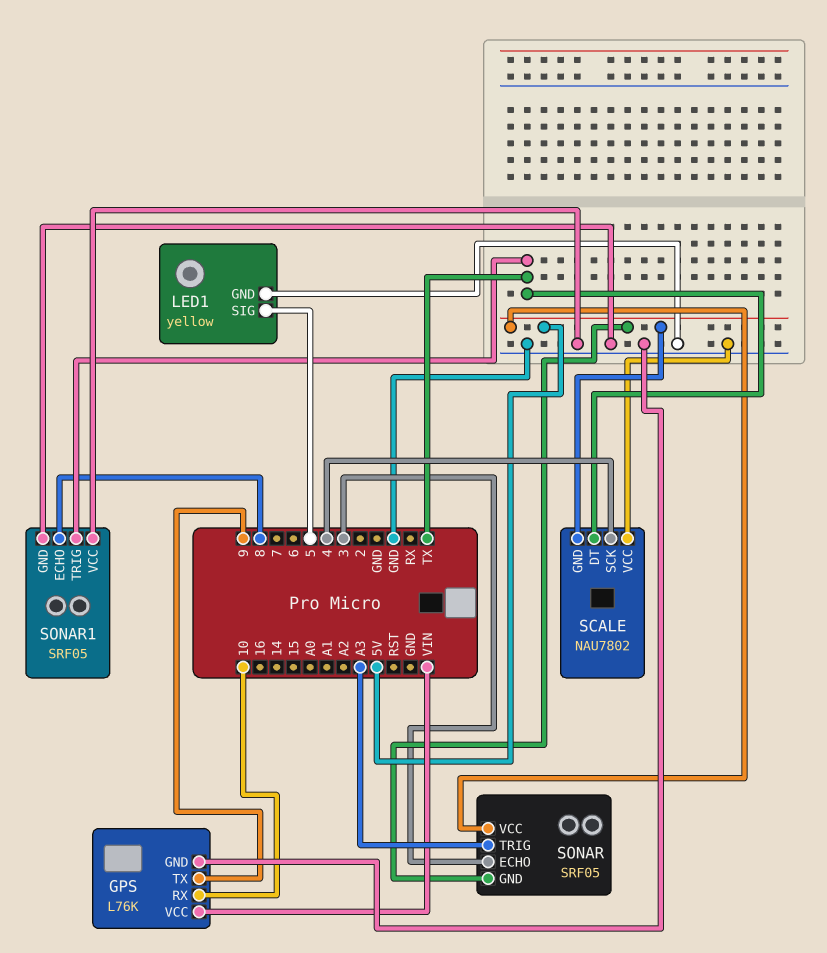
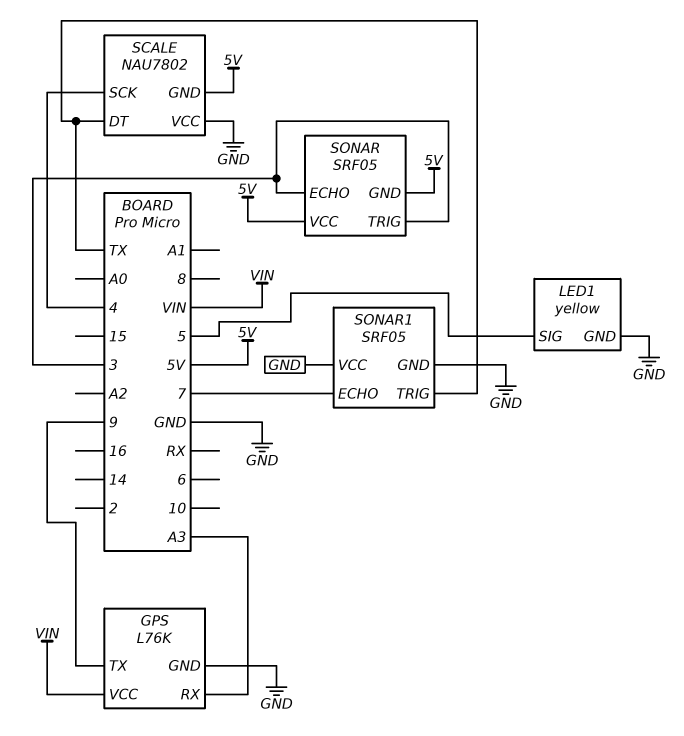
GPS pin RX: 10 -> A3
SONAR pin TRIG: A3 -> 3
SONAR1 pin ECHO: 8 -> 7

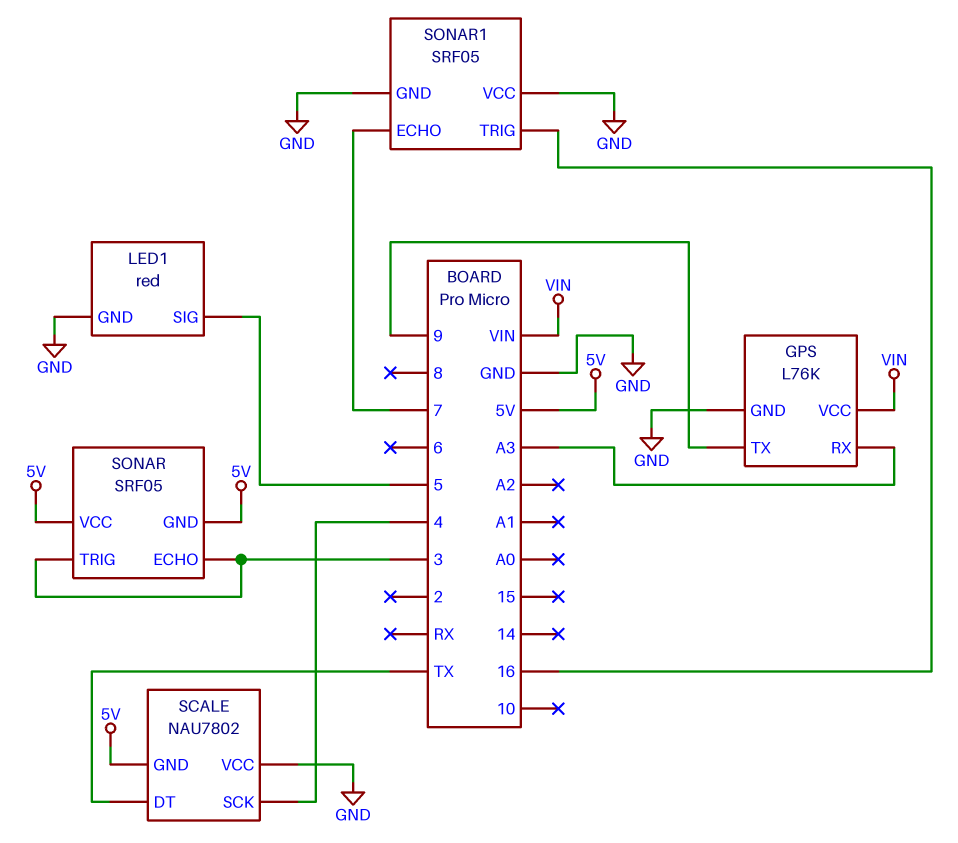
LED1: yellow -> red
SONAR1 pin TRIG: TX -> 16

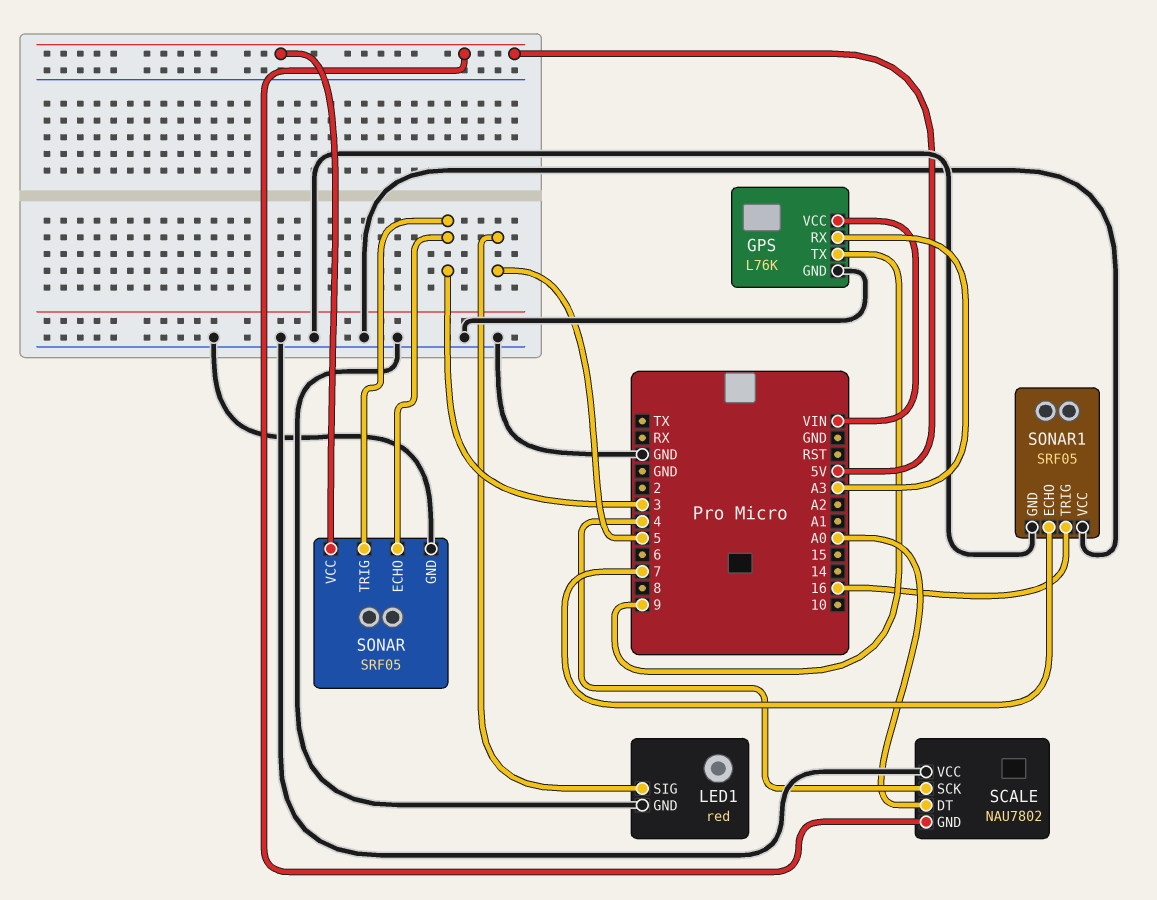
SCALE pin DT: TX -> A0
SONAR pin GND: 5V -> GND

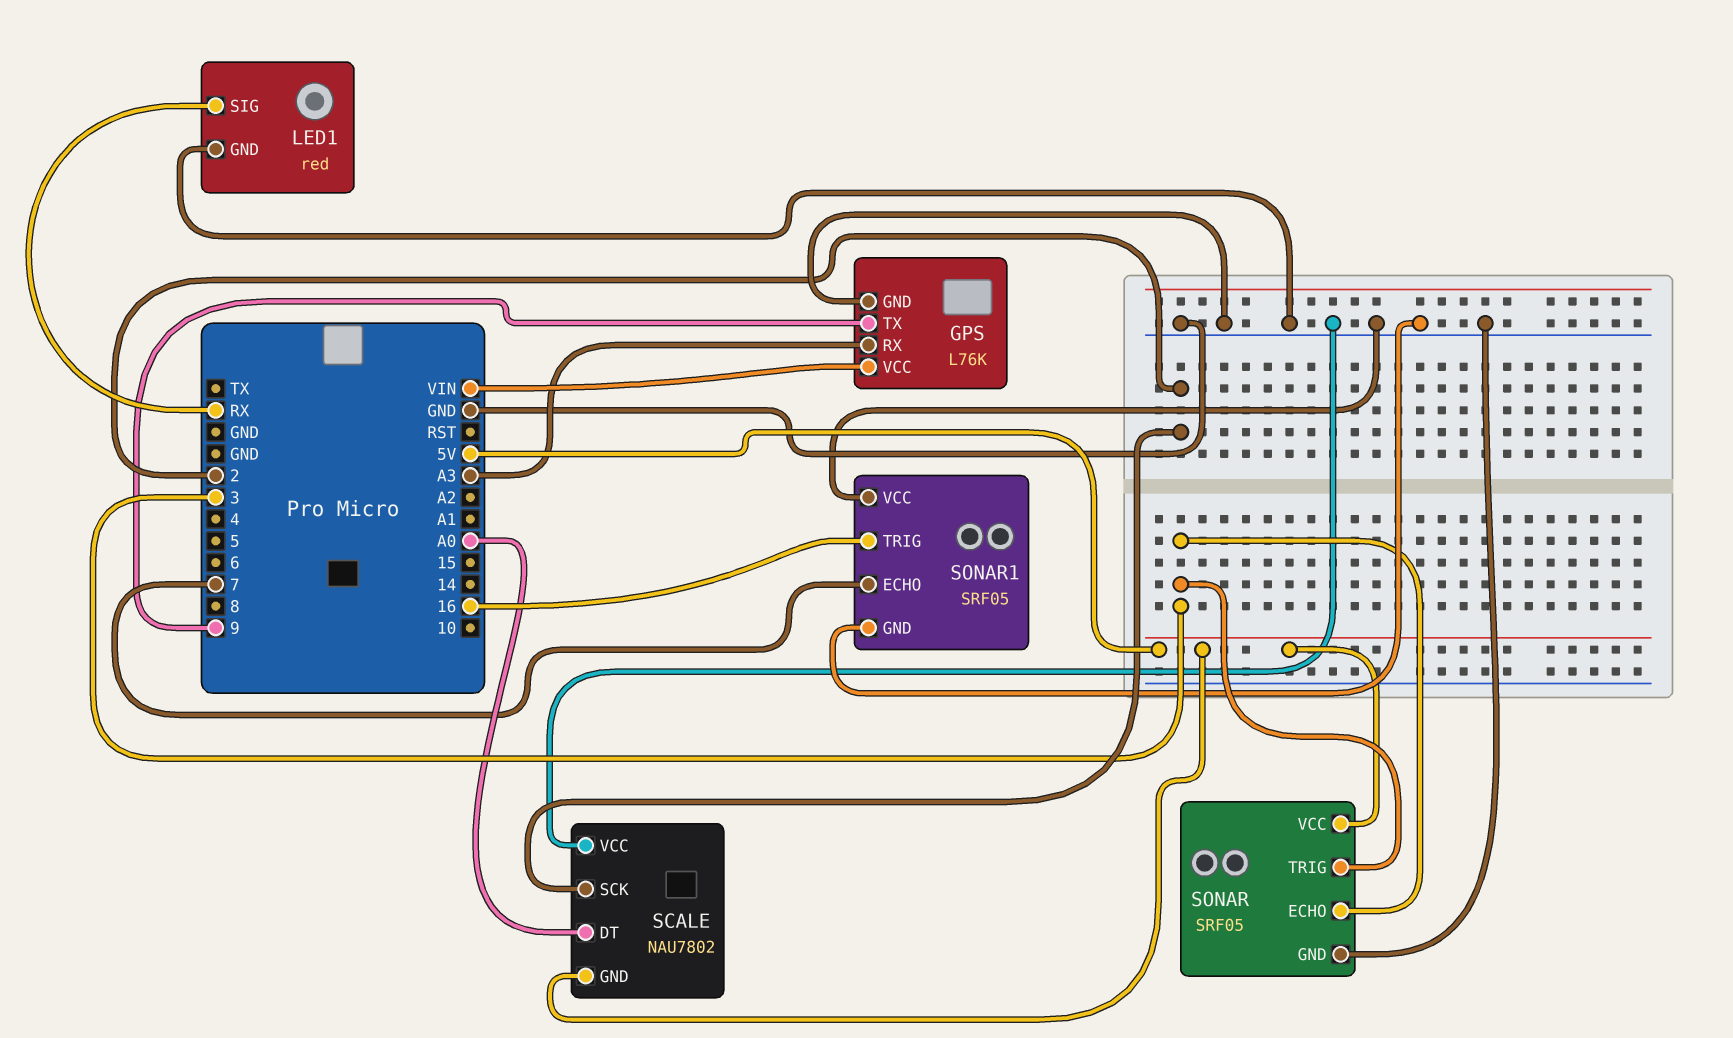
LED1 pin SIG: 5 -> RX
SCALE pin SCK: 4 -> 2

